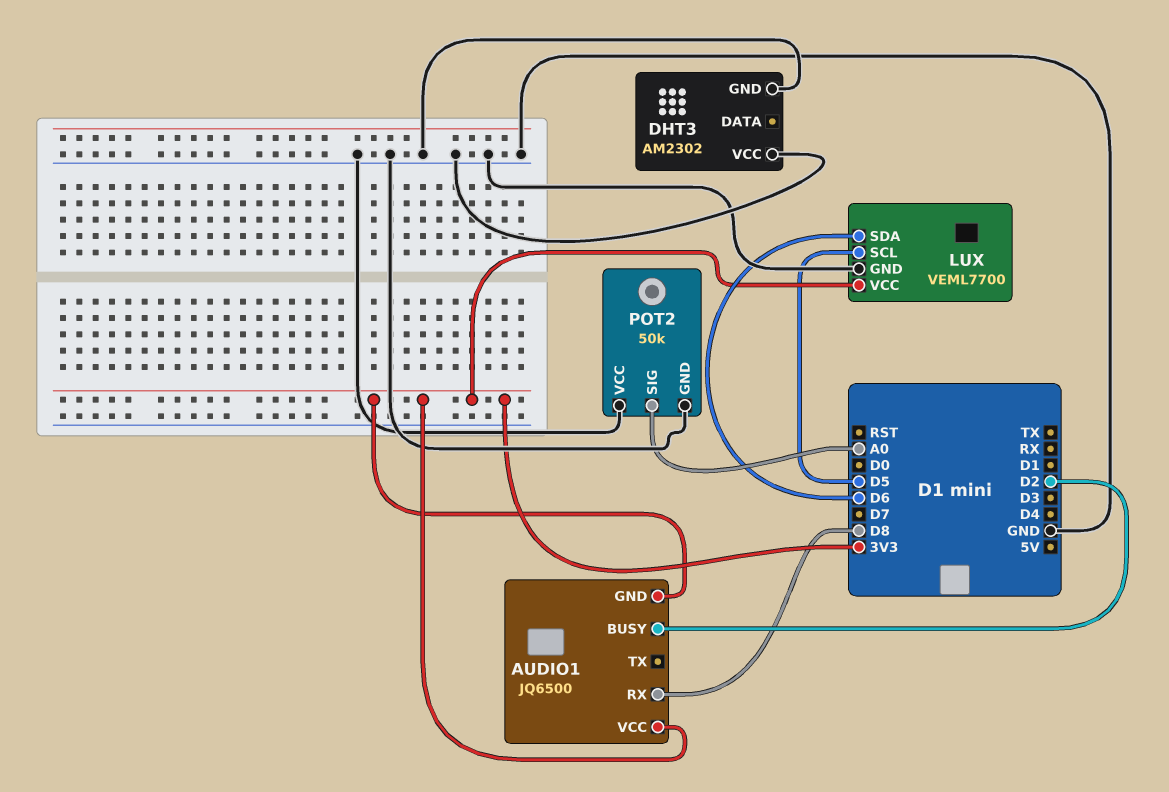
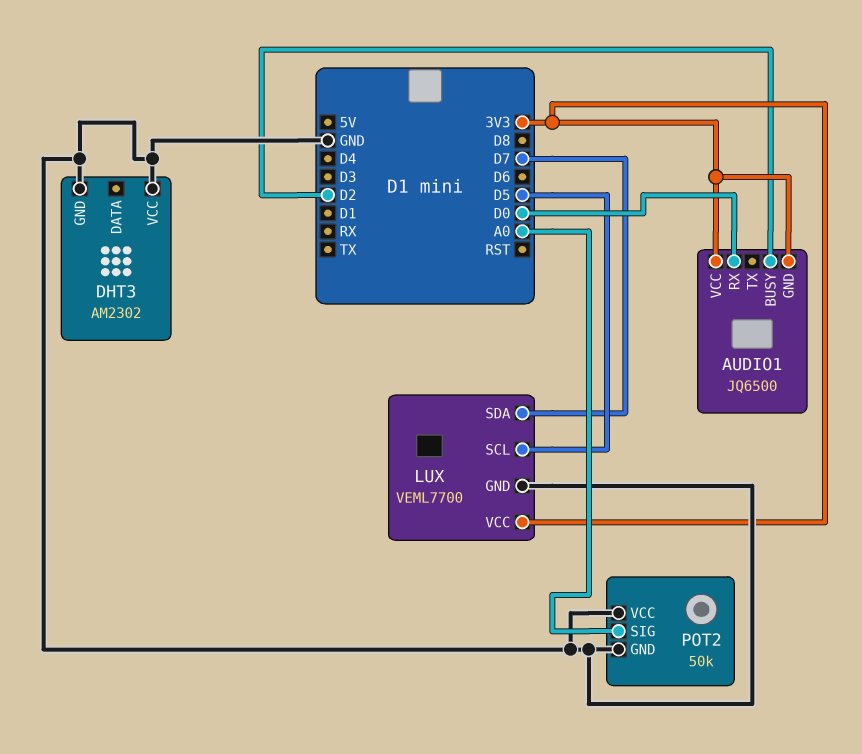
AUDIO1 pin RX: D8 -> D0
LUX pin SDA: D6 -> D7

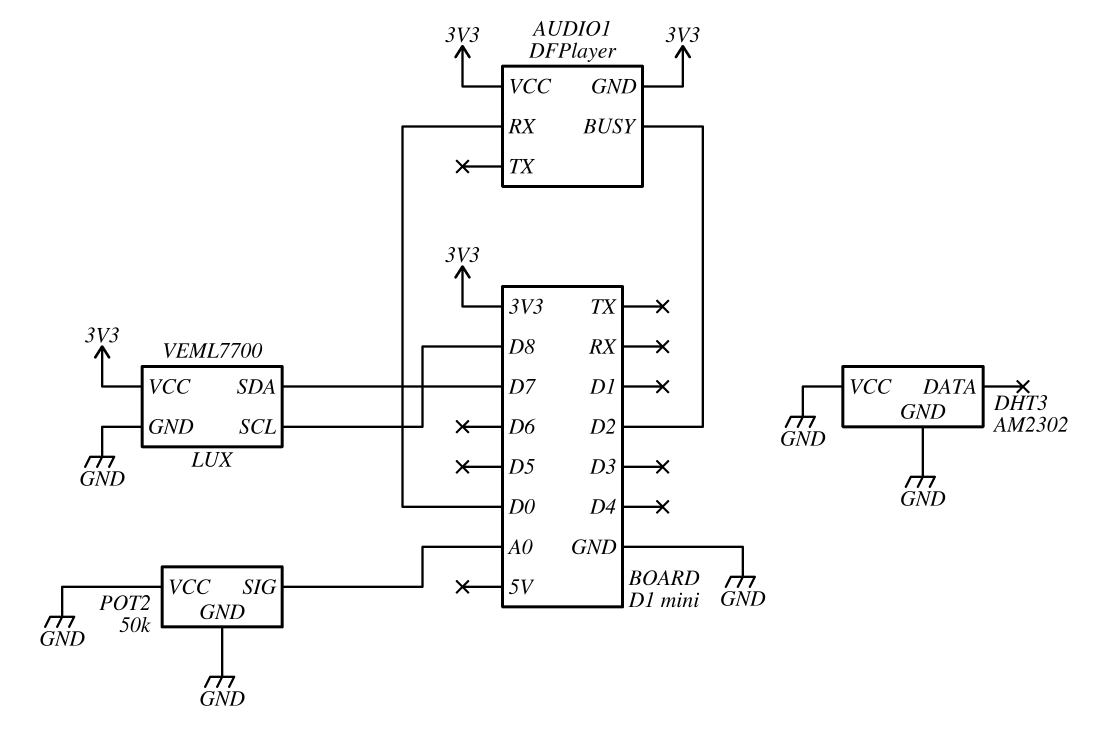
AUDIO1: JQ6500 -> DFPlayer
LUX pin SCL: D5 -> D8

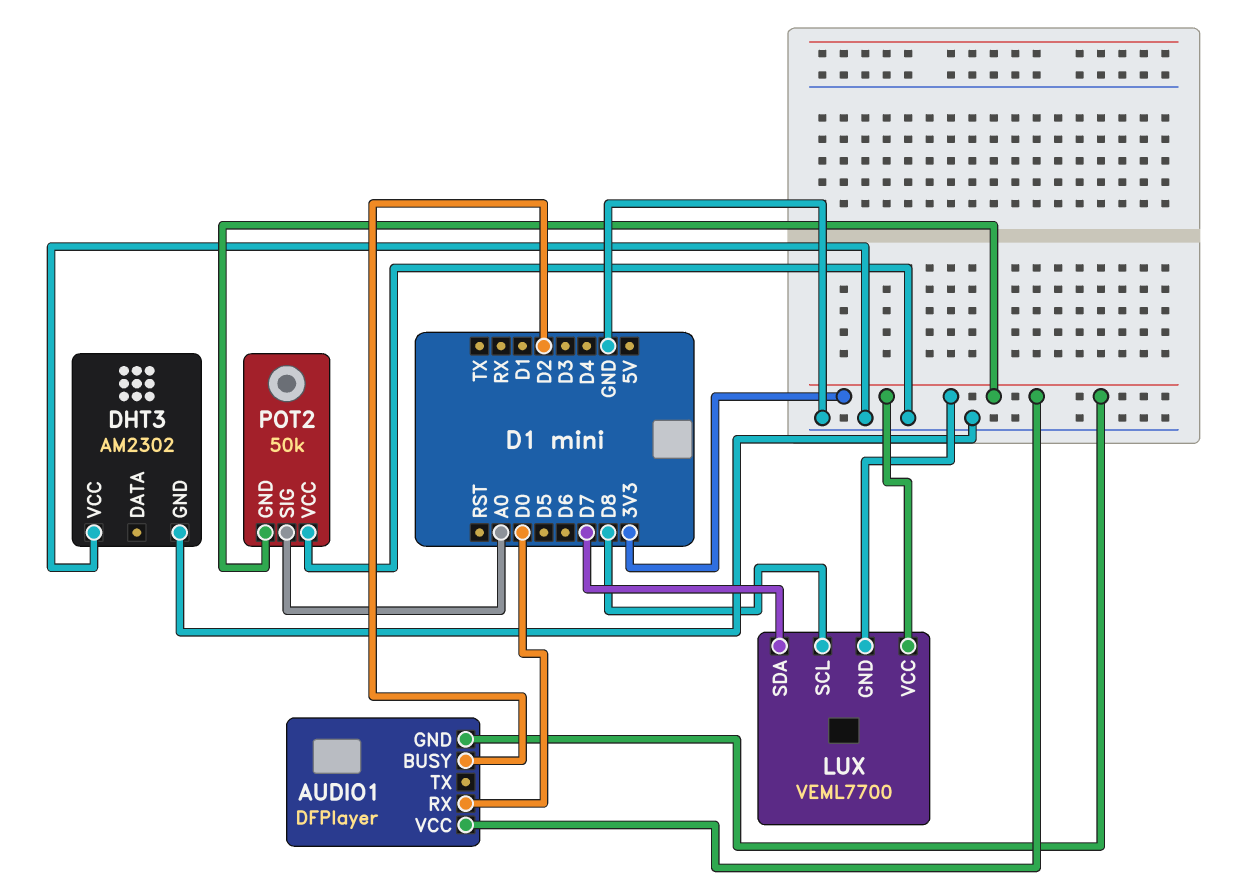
LUX pin GND: GND -> 3V3
POT2 pin GND: GND -> 3V3

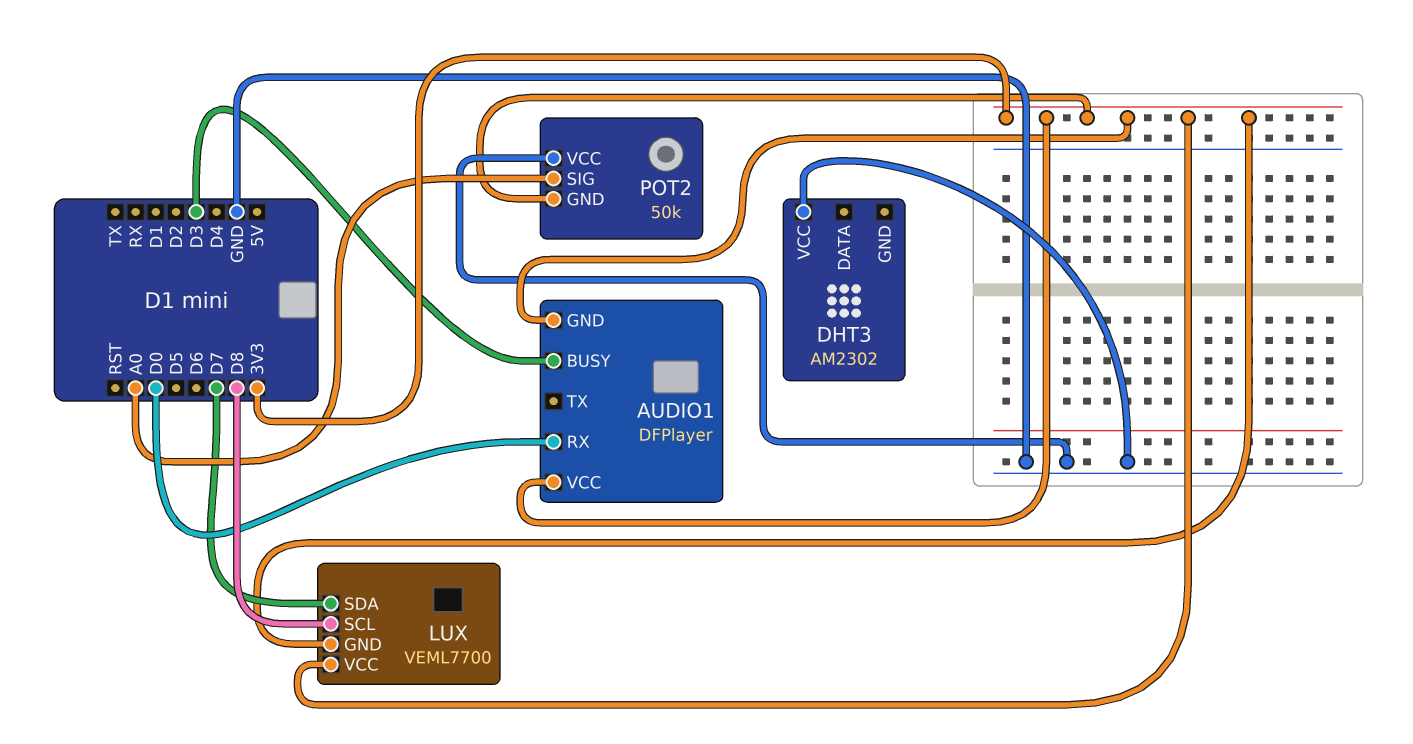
AUDIO1 pin BUSY: D2 -> D3
DHT3 pin GND: GND -> none

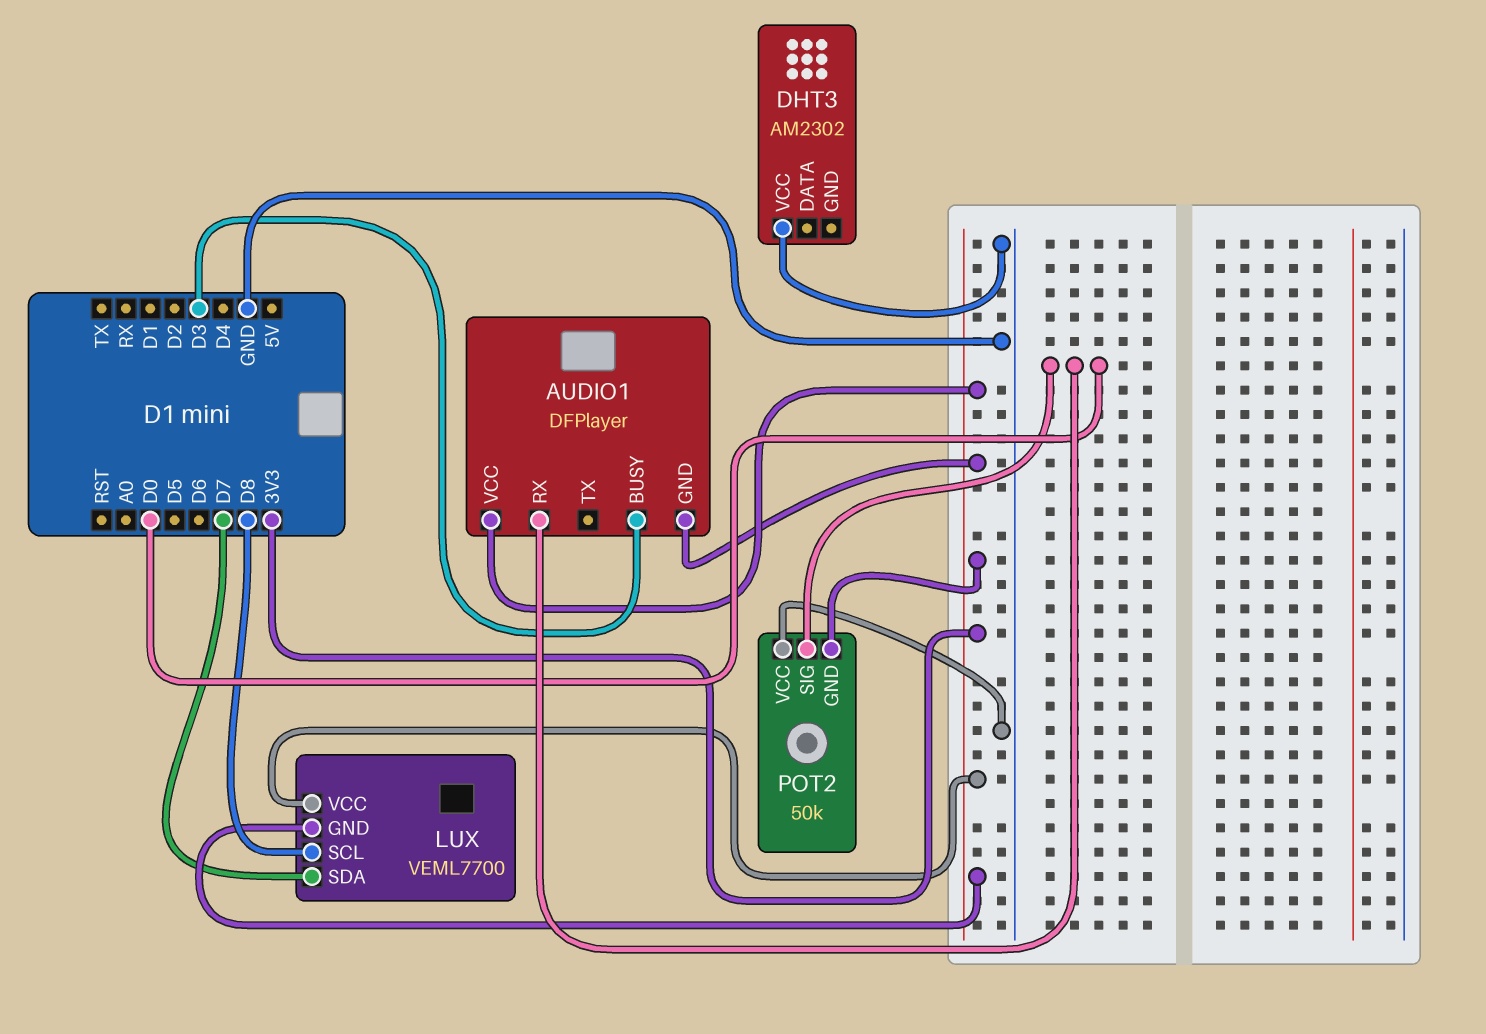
POT2 pin SIG: A0 -> D0

